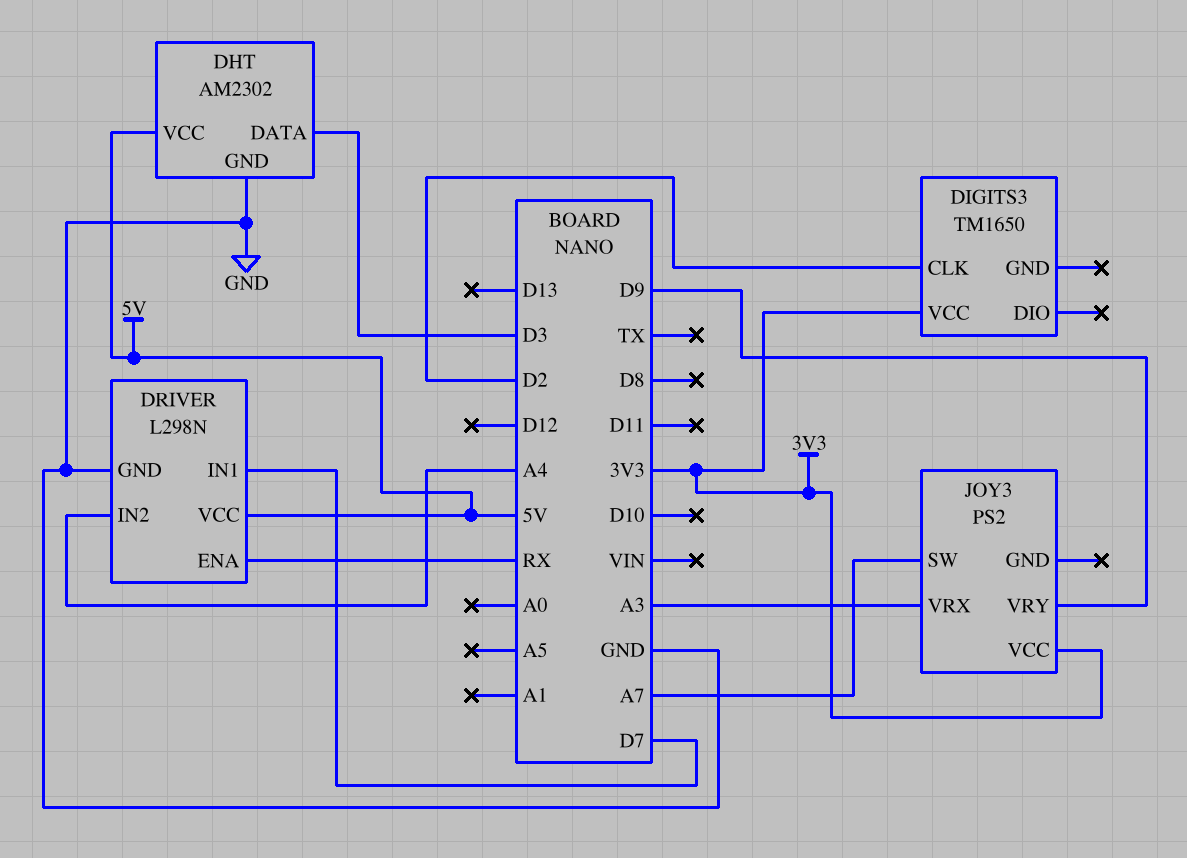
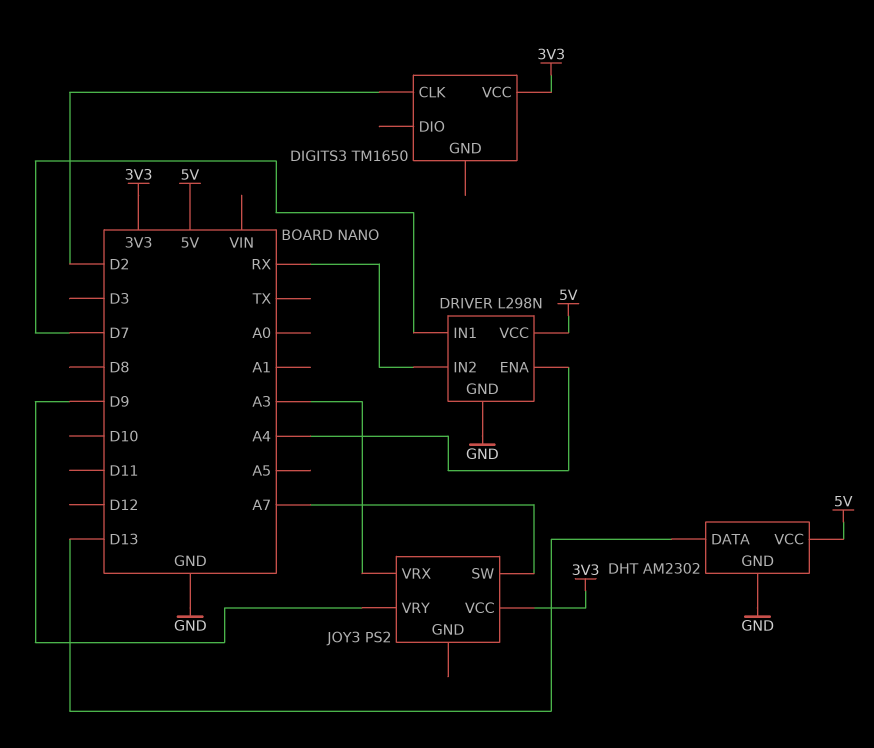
DHT pin DATA: D3 -> D13
DRIVER pin ENA: RX -> A4
DRIVER pin IN2: A4 -> RX

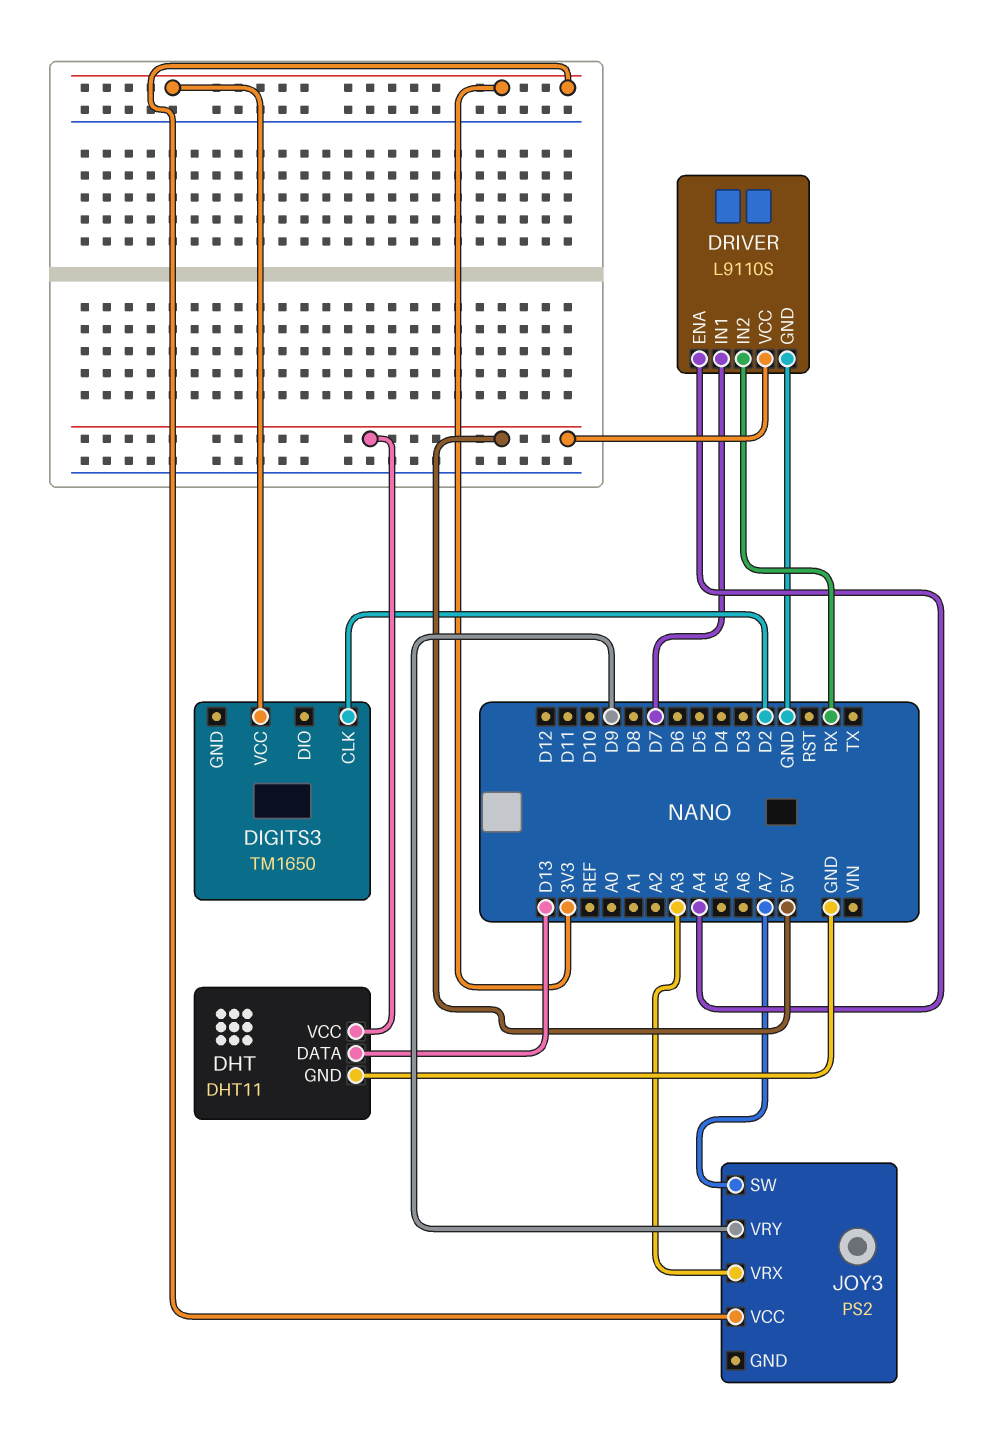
DHT: AM2302 -> DHT11
DRIVER: L298N -> L9110S

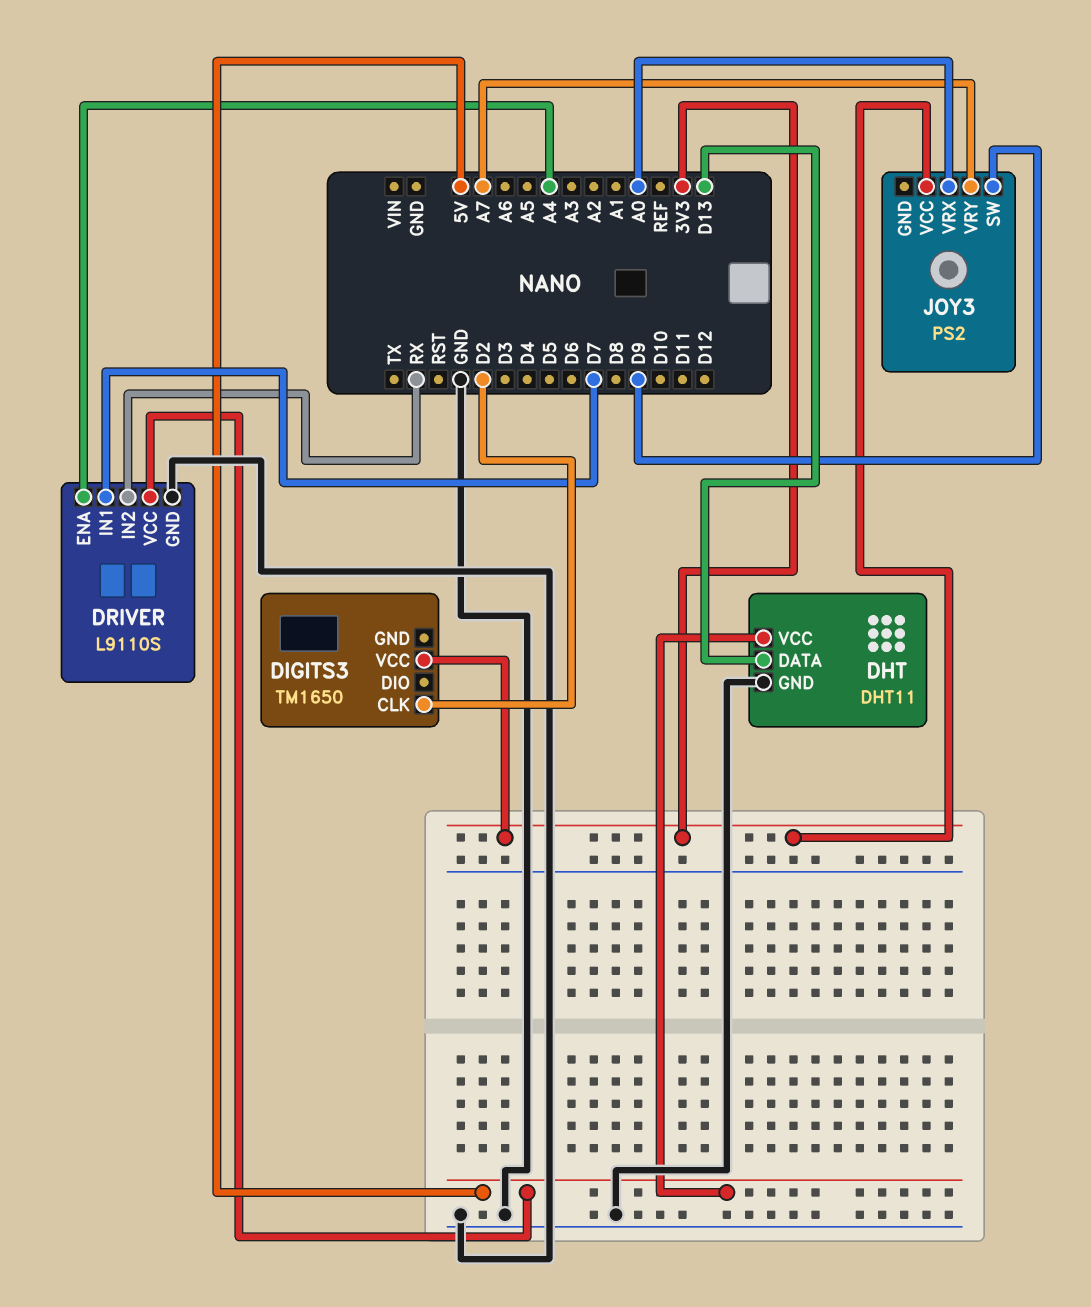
JOY3 pin SW: A7 -> D9
JOY3 pin VRX: A3 -> A0
JOY3 pin VRY: D9 -> A7

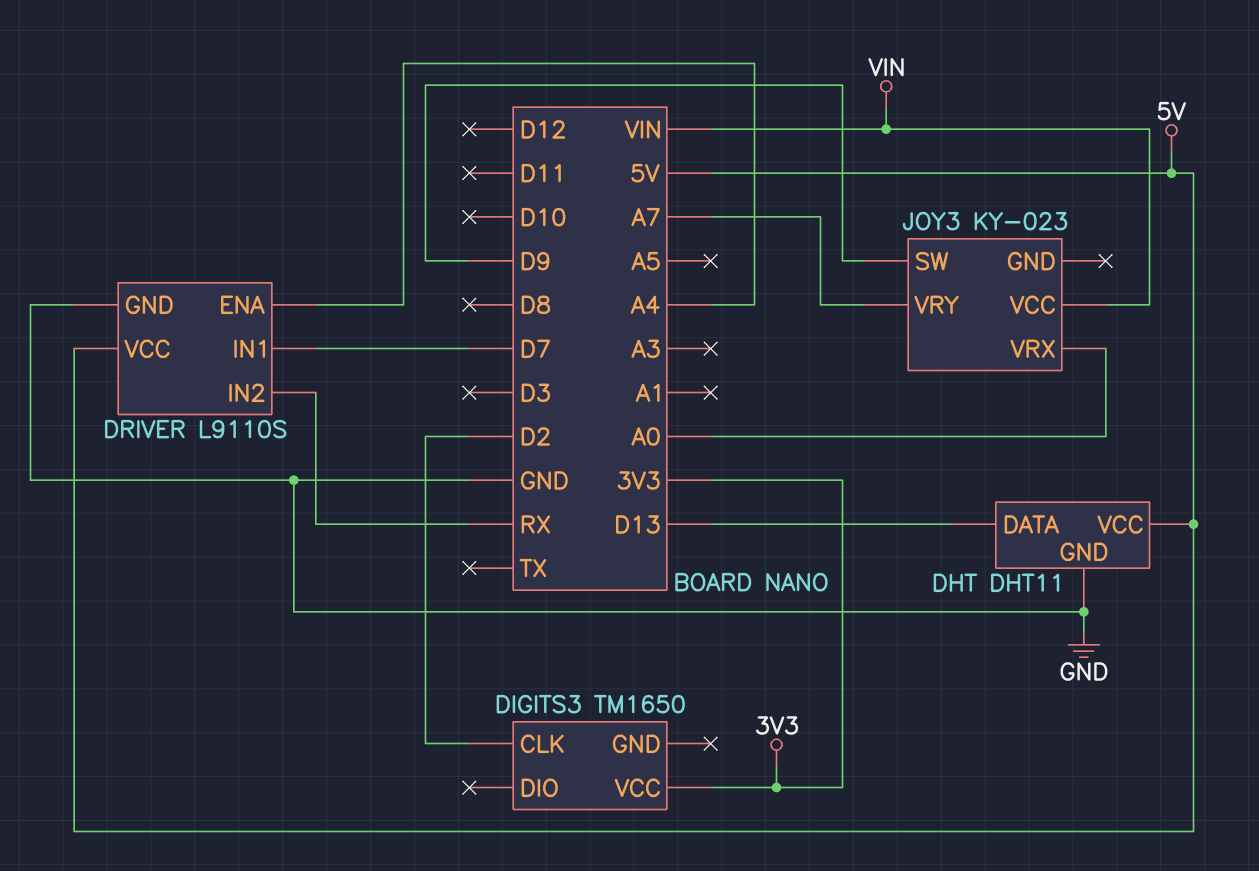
JOY3: PS2 -> KY-023
JOY3 pin VCC: 3V3 -> VIN

